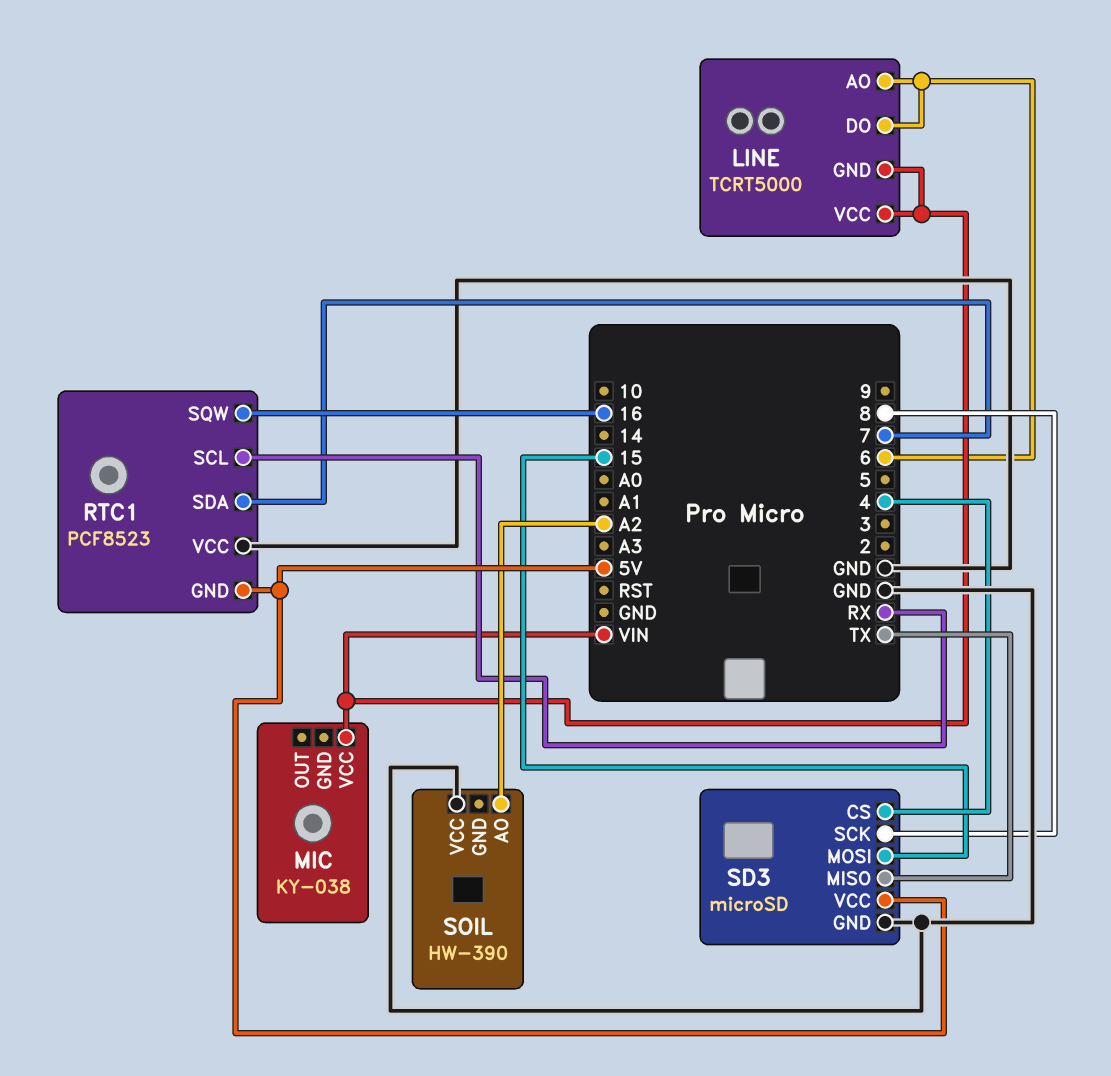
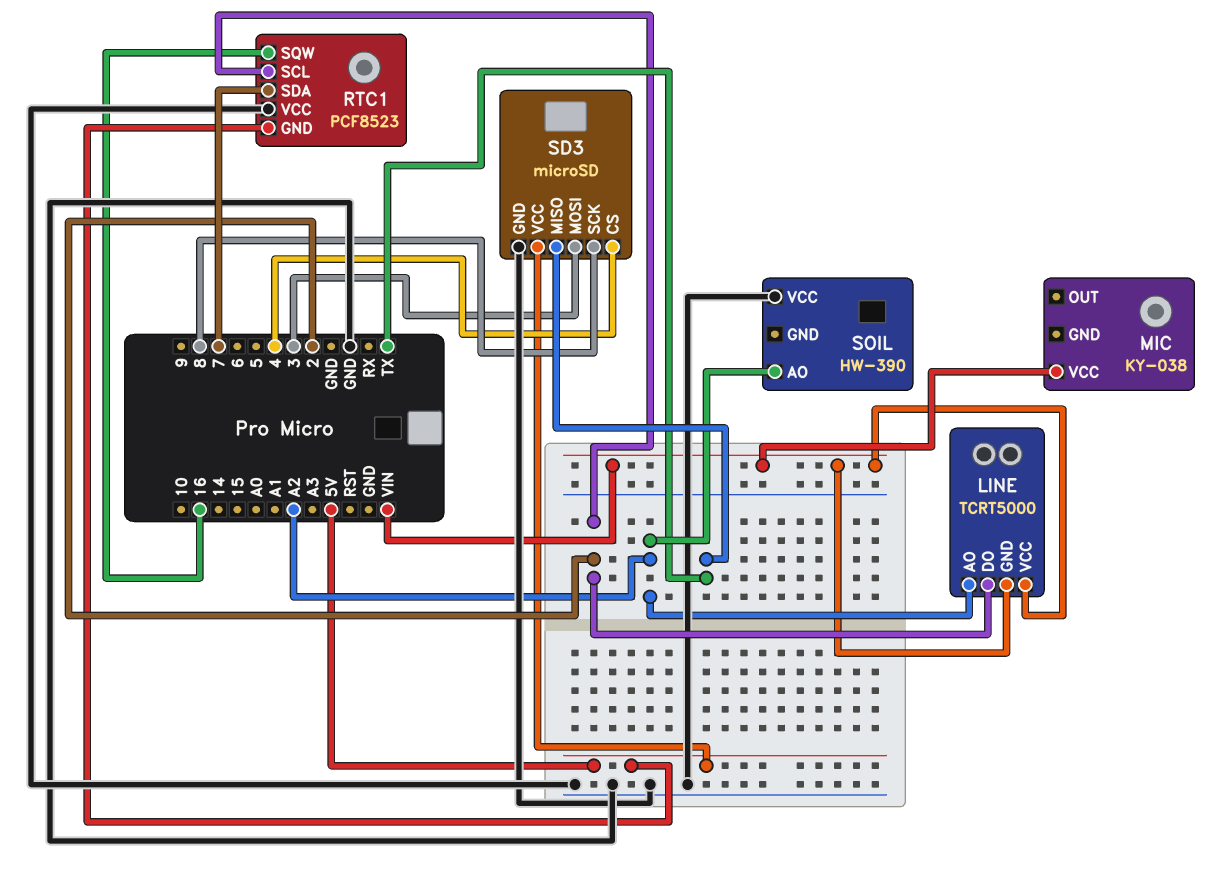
LINE pin AO: 6 -> A2
LINE pin DO: 6 -> 2
RTC1 pin SCL: RX -> 2
SD3 pin MOSI: 15 -> 3

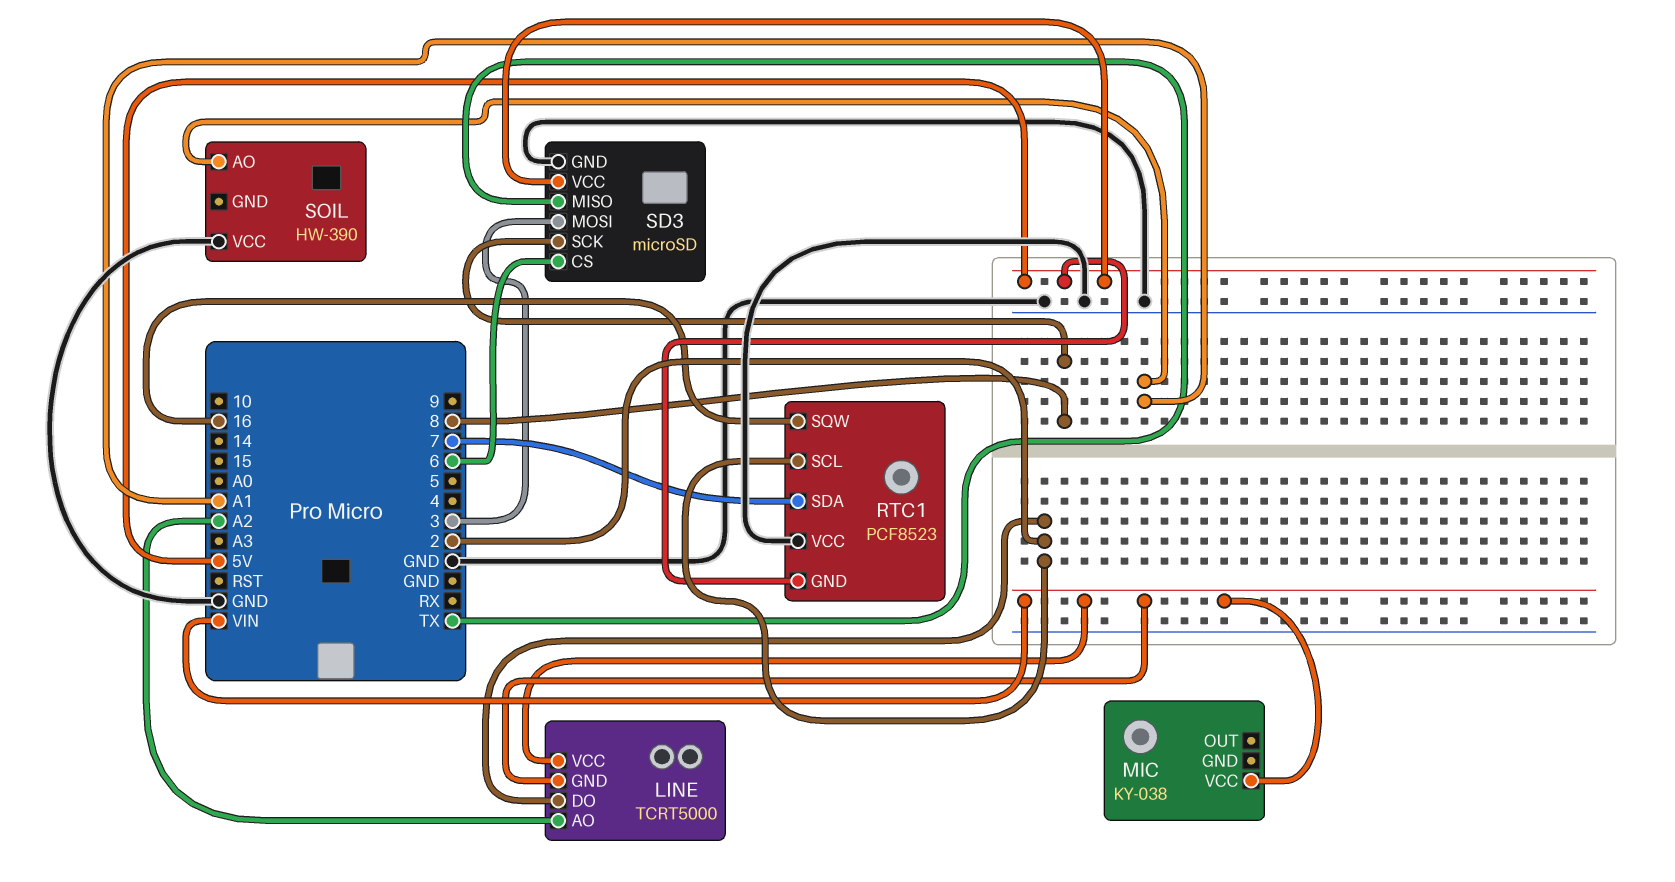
SD3 pin CS: 4 -> 6
SOIL pin AO: A2 -> A1

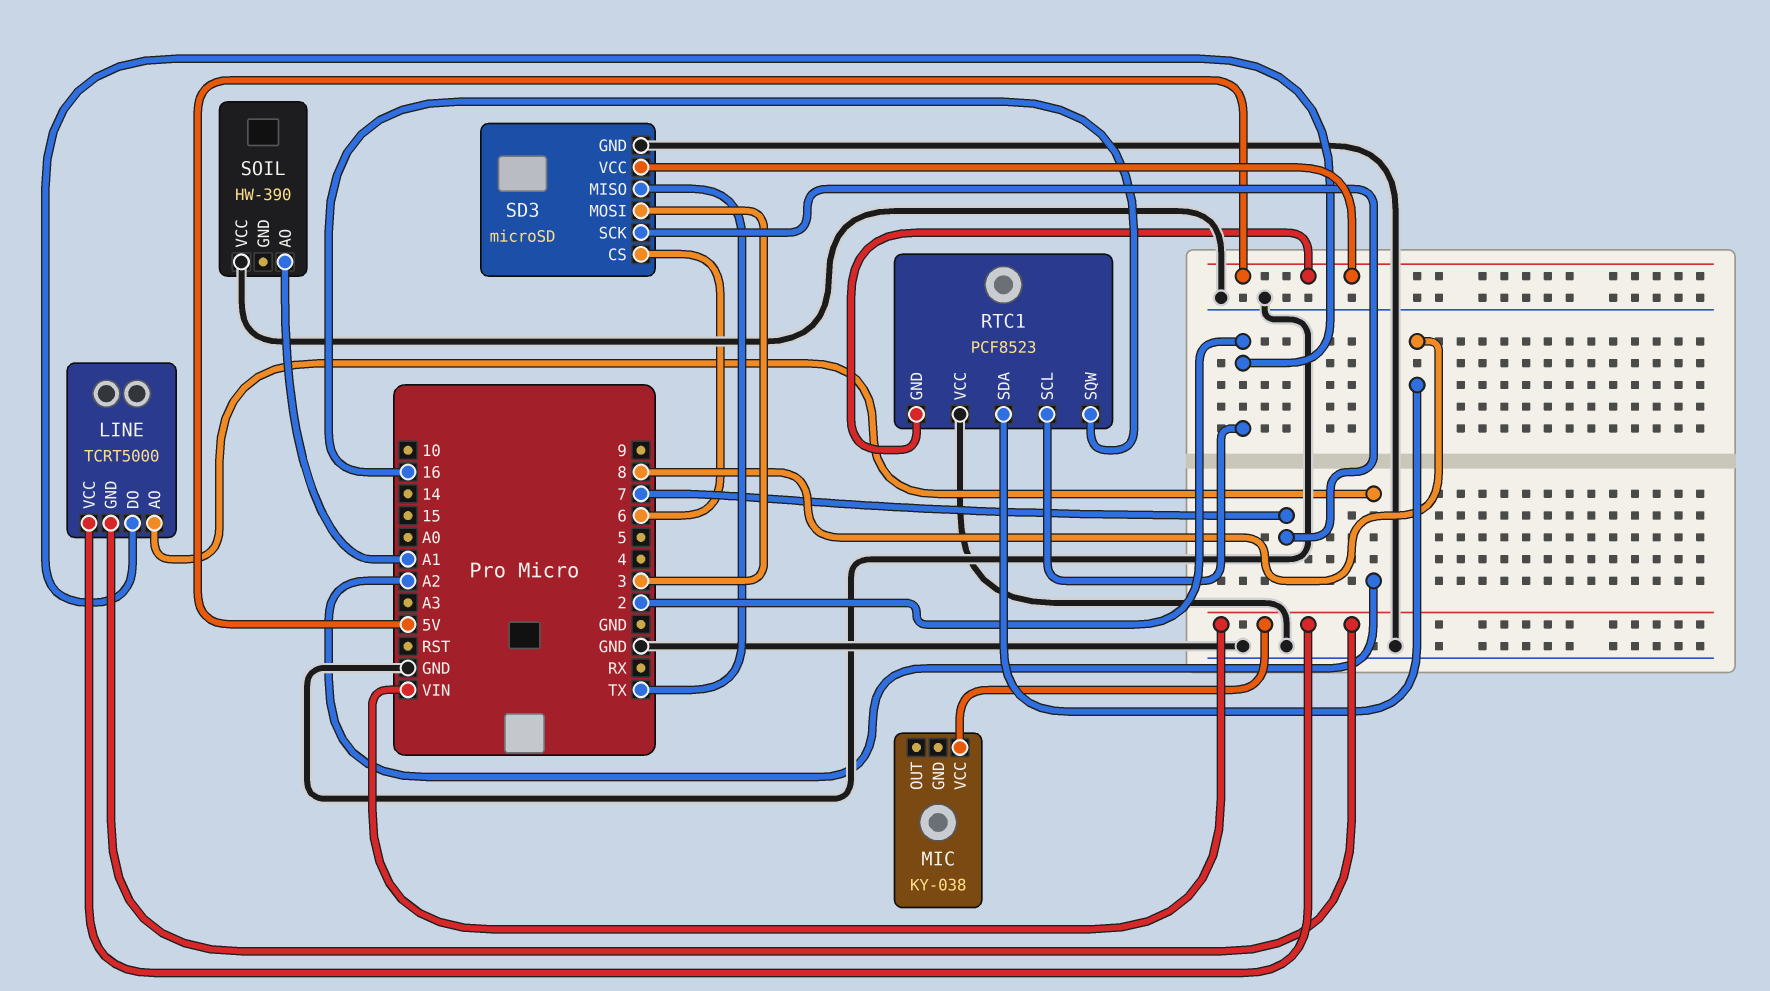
RTC1 pin SDA: 7 -> 8
SD3 pin SCK: 8 -> 7

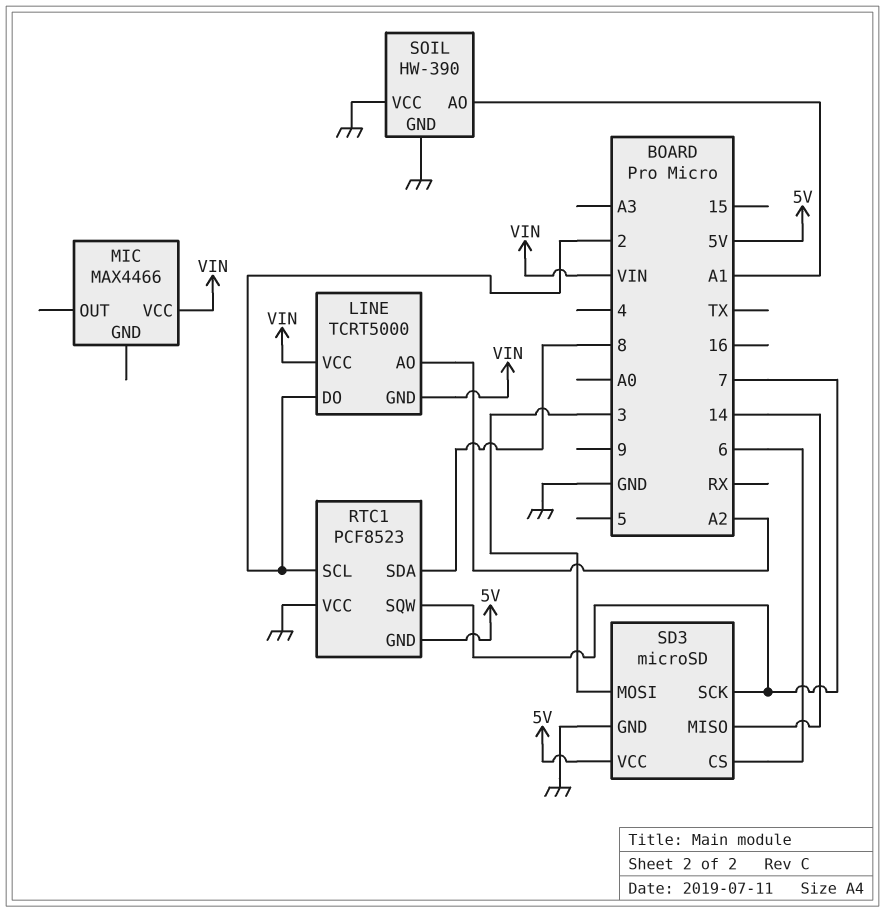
MIC: KY-038 -> MAX4466
RTC1 pin SQW: 16 -> 7
SD3 pin MISO: TX -> 14
SOIL pin GND: none -> GND

